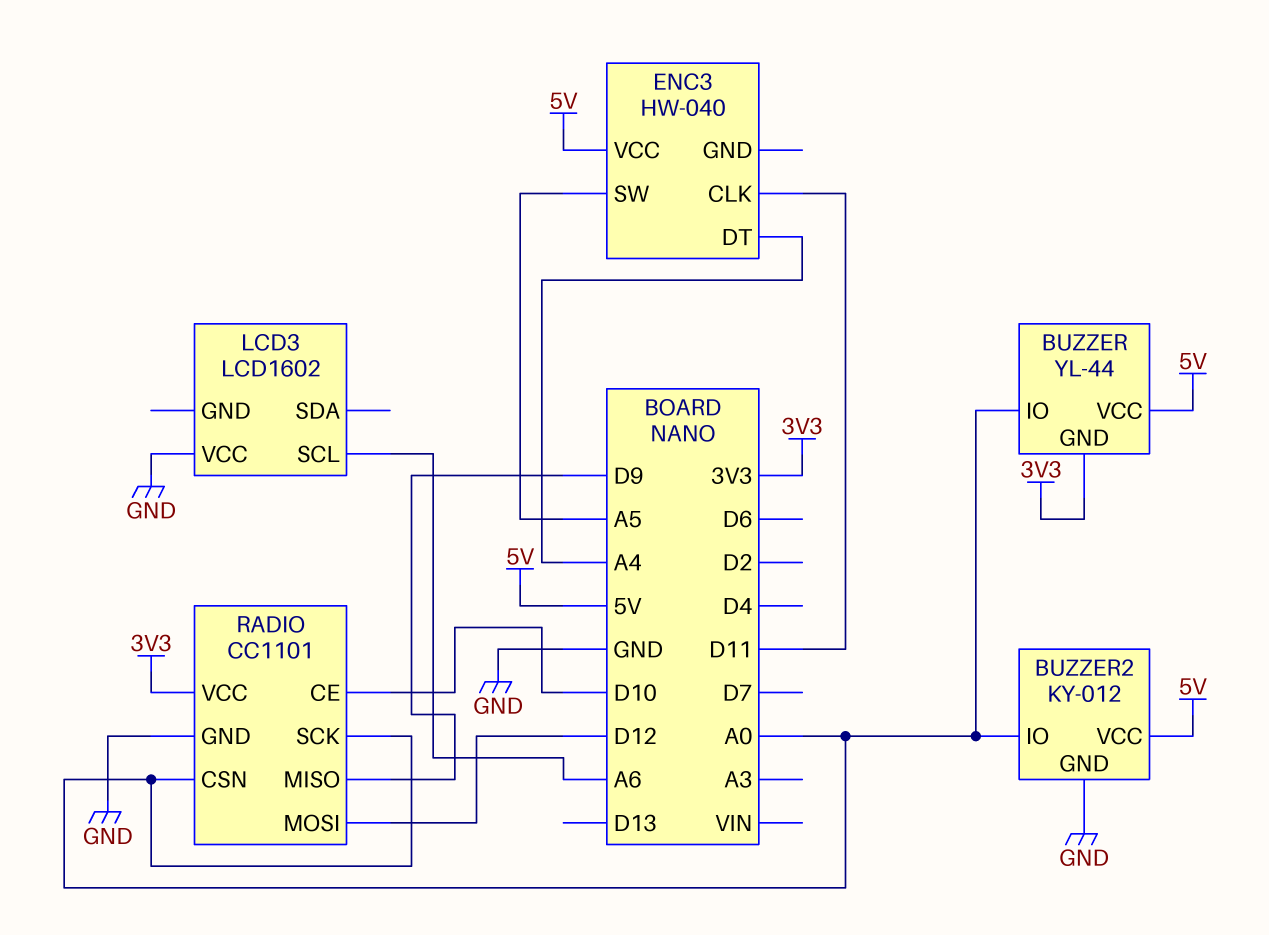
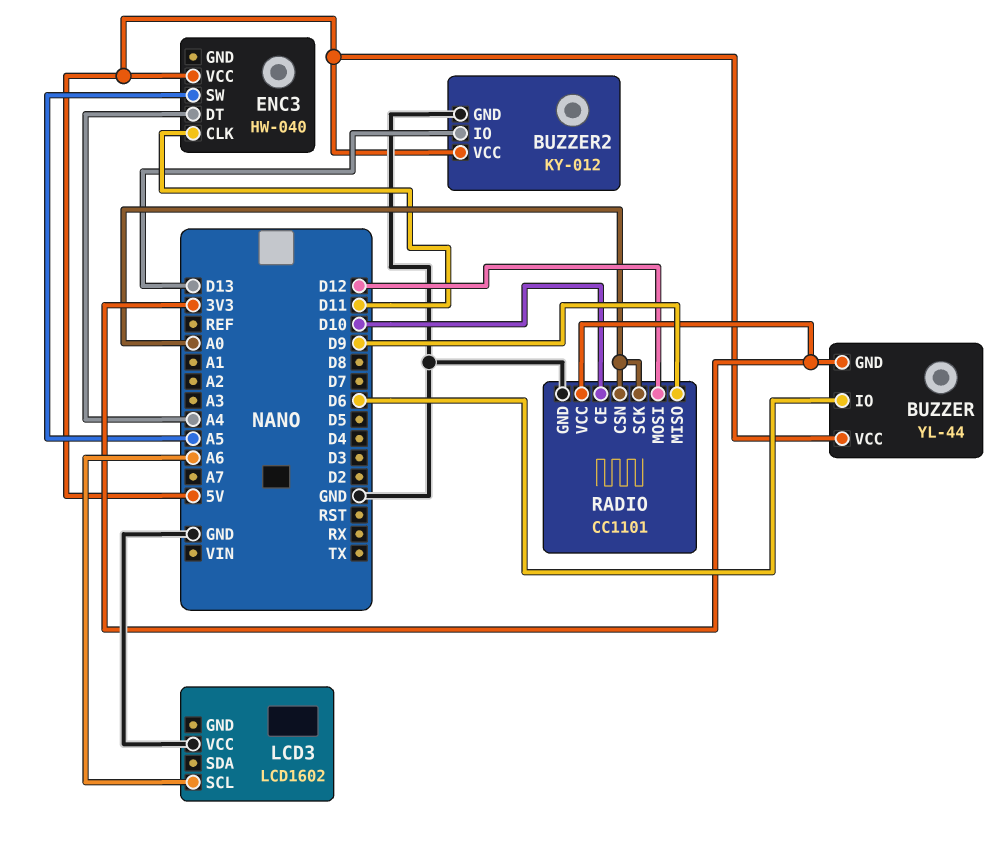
BUZZER pin IO: A0 -> D6
BUZZER2 pin IO: A0 -> D13

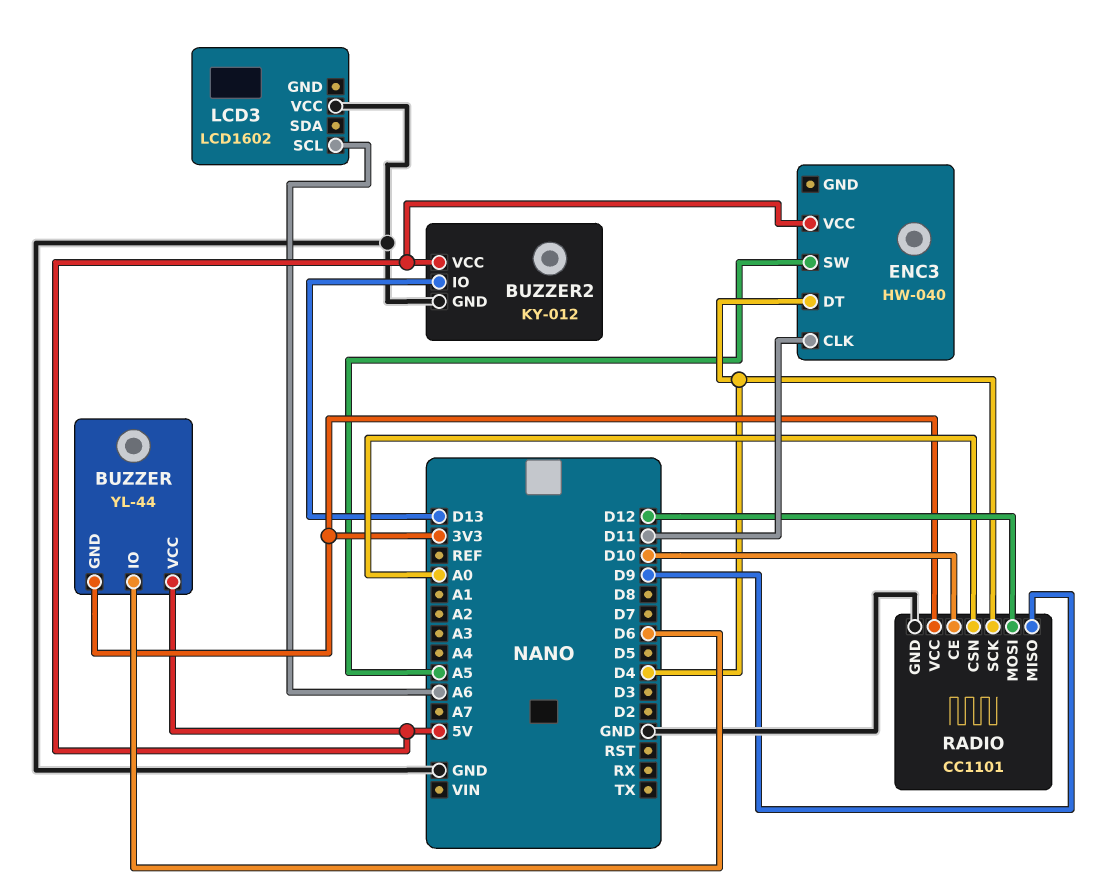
ENC3 pin DT: A4 -> D4
RADIO pin SCK: A0 -> D4

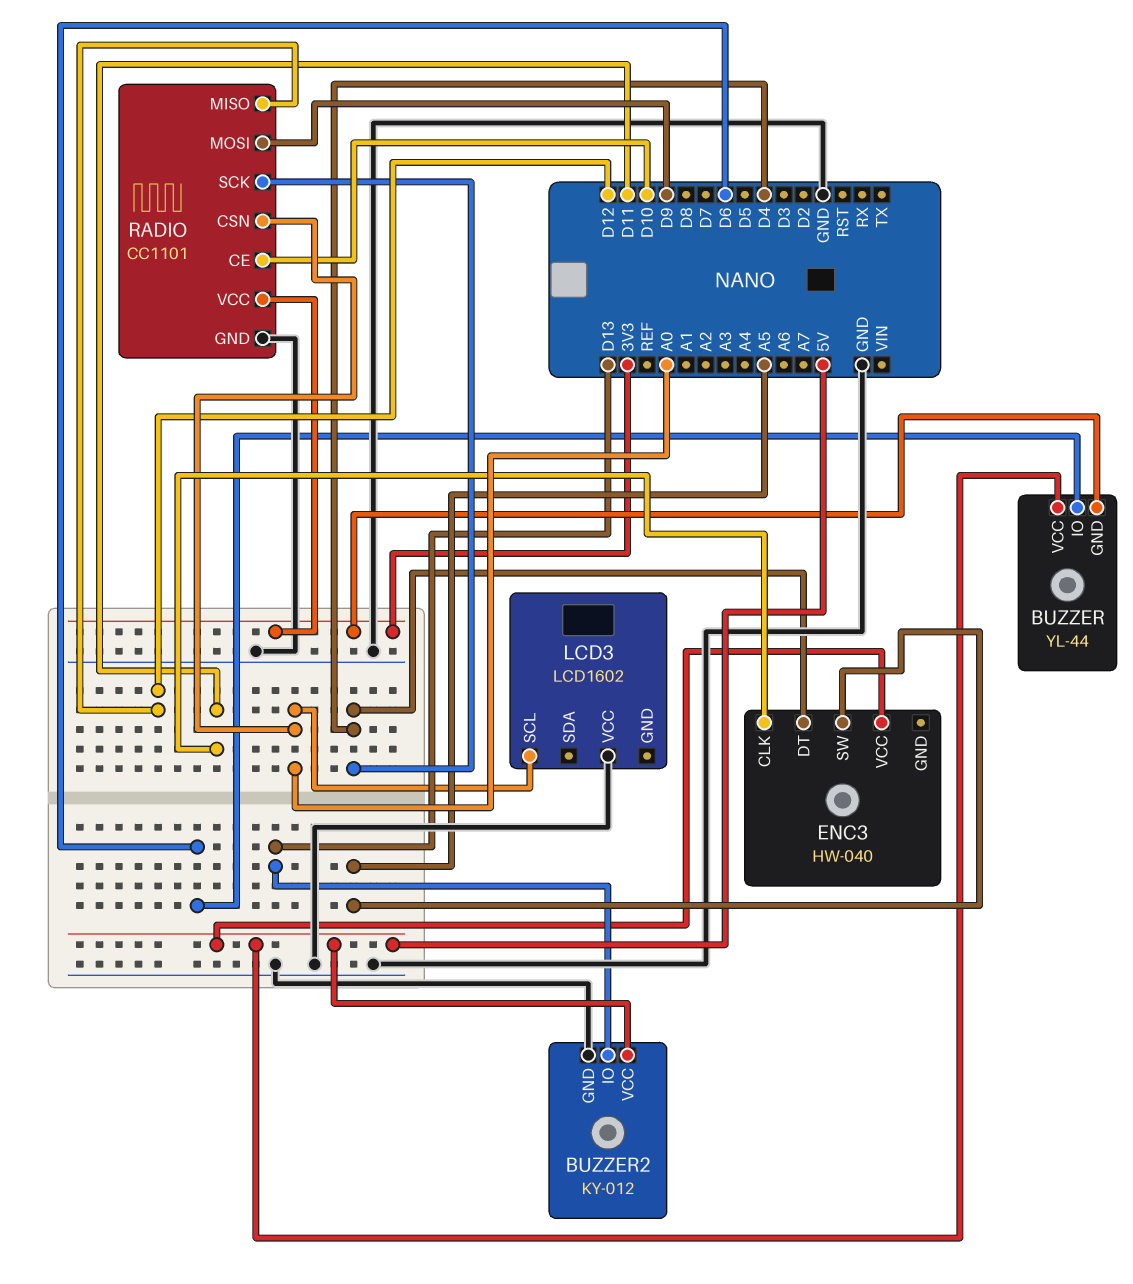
LCD3 pin SCL: A6 -> A0
RADIO pin MISO: D9 -> D12
RADIO pin MOSI: D12 -> D9

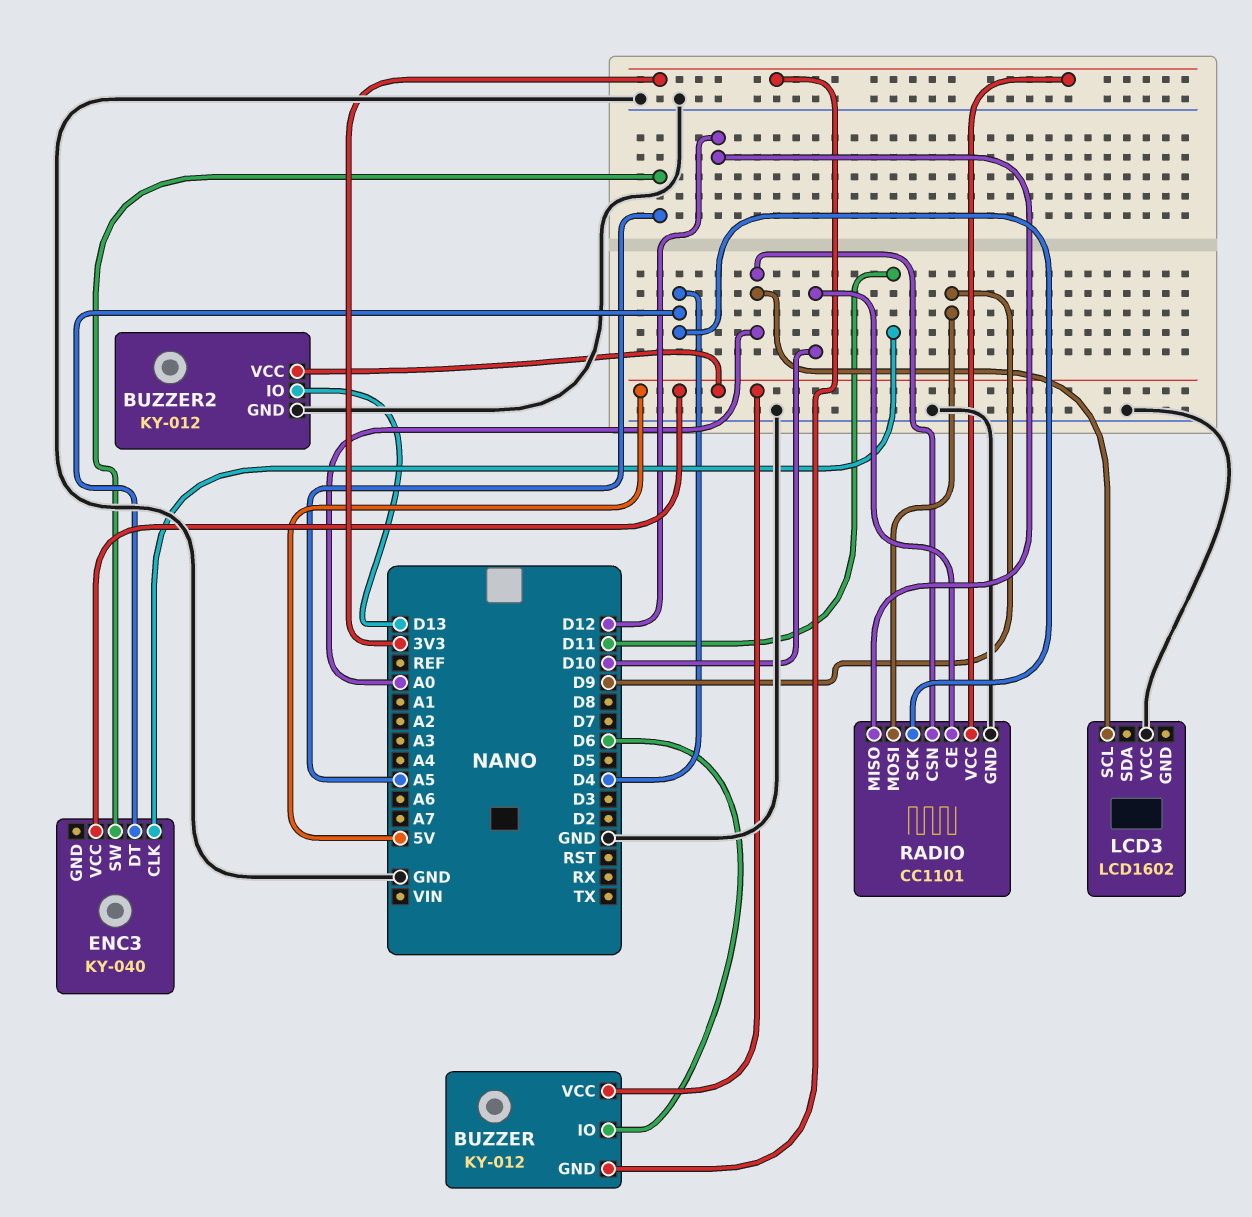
BUZZER: YL-44 -> KY-012
ENC3: HW-040 -> KY-040

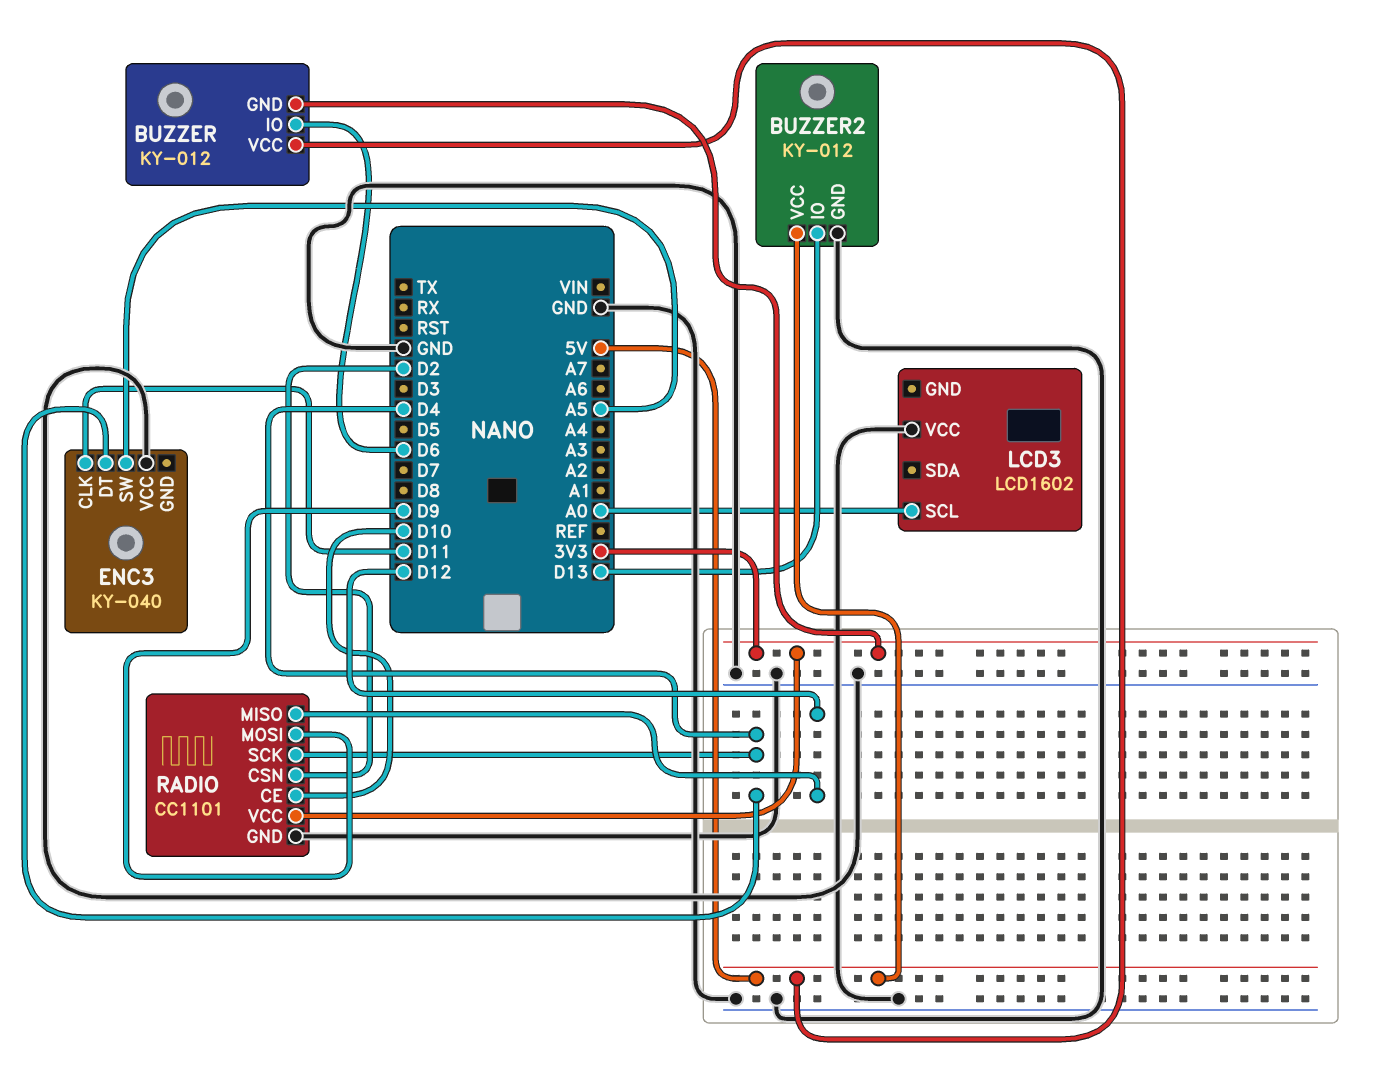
ENC3 pin VCC: 5V -> GND
RADIO pin CSN: A0 -> D2

